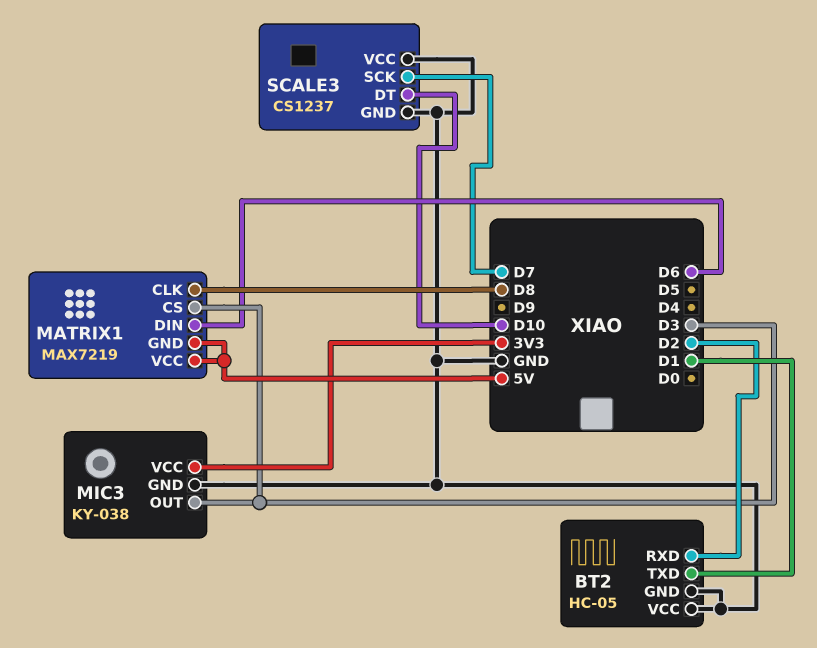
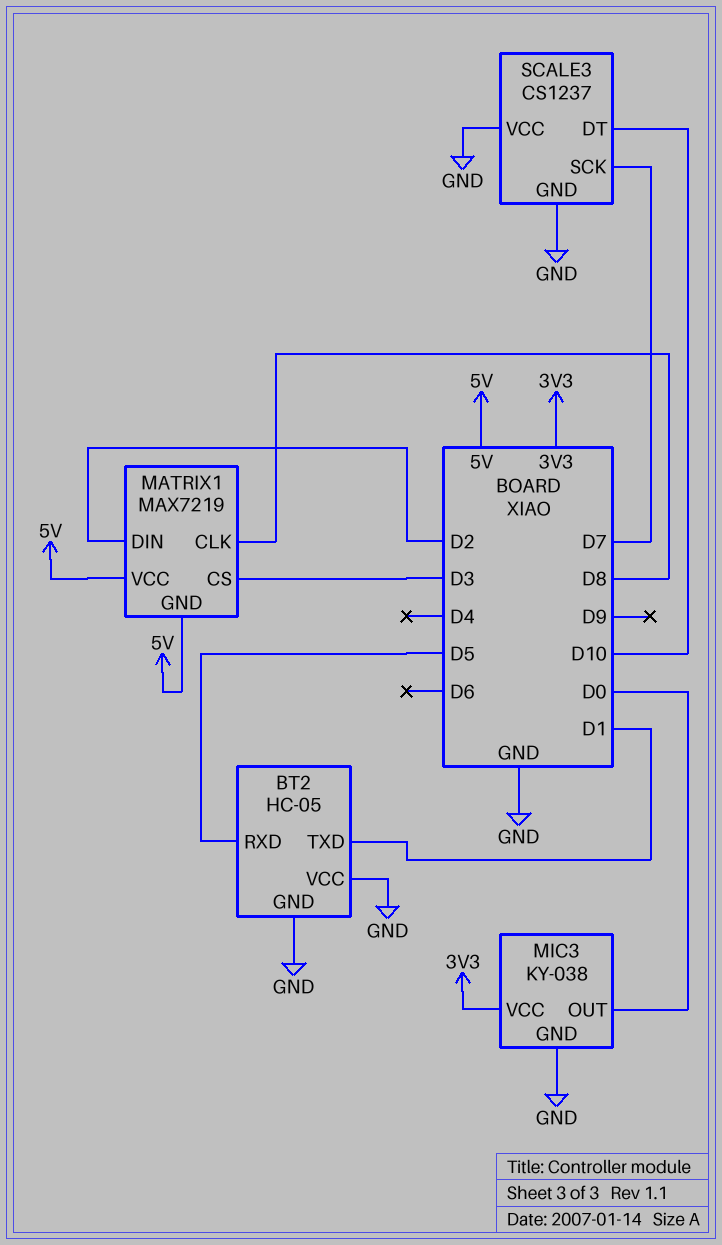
BT2 pin RXD: D2 -> D5
MATRIX1 pin DIN: D6 -> D2
MIC3 pin OUT: D3 -> D0

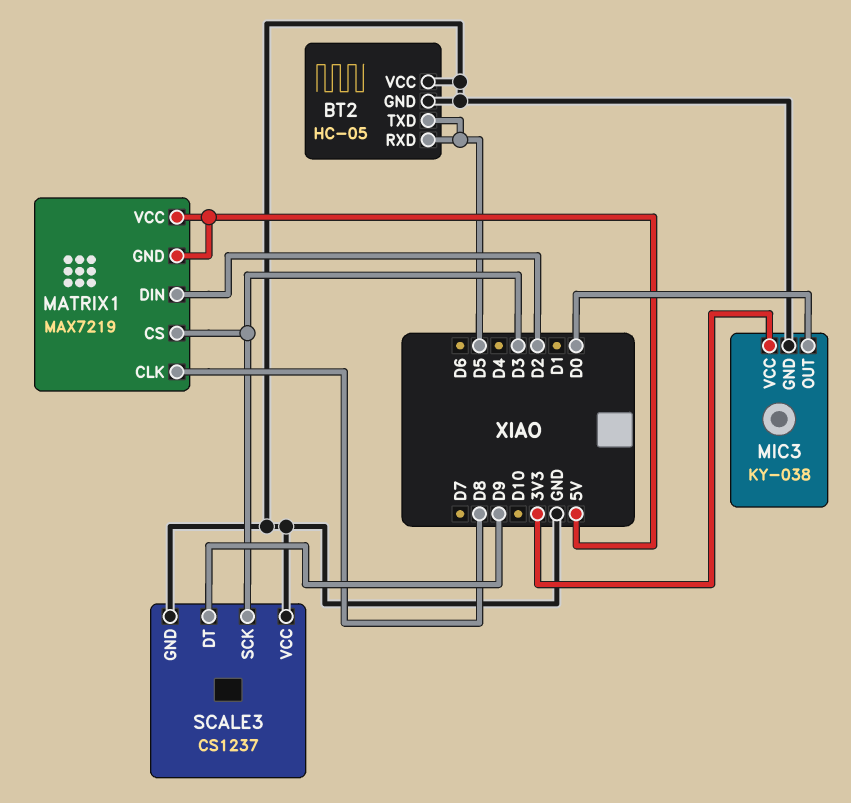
BT2 pin TXD: D1 -> D5
SCALE3 pin DT: D10 -> D9
SCALE3 pin SCK: D7 -> D3

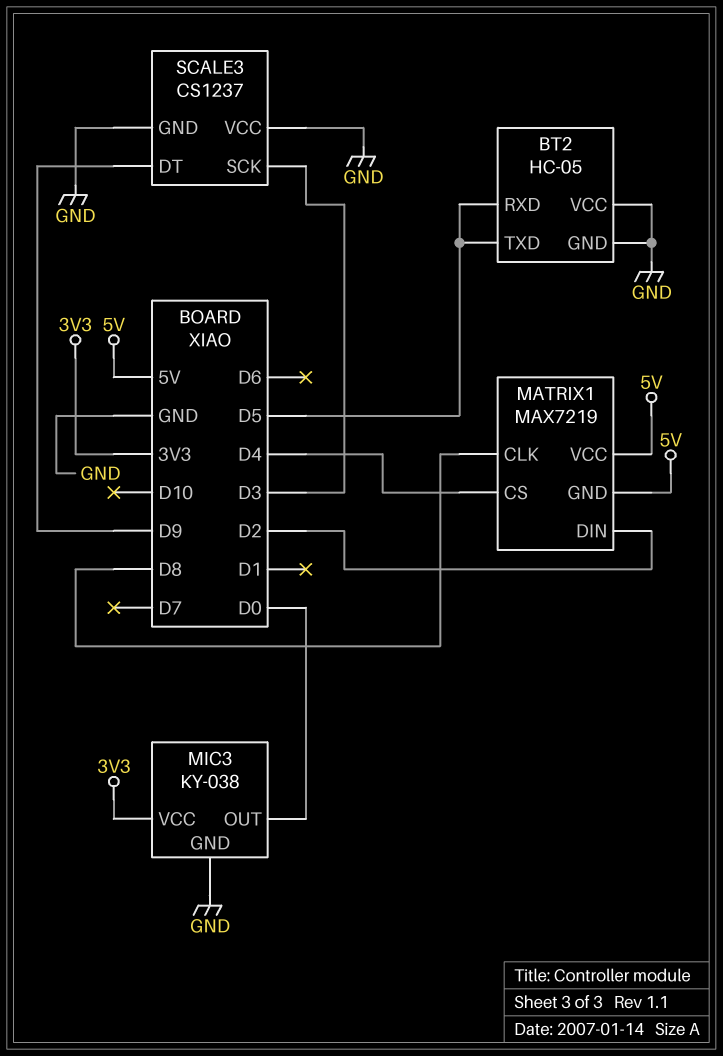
MATRIX1 pin CS: D3 -> D4

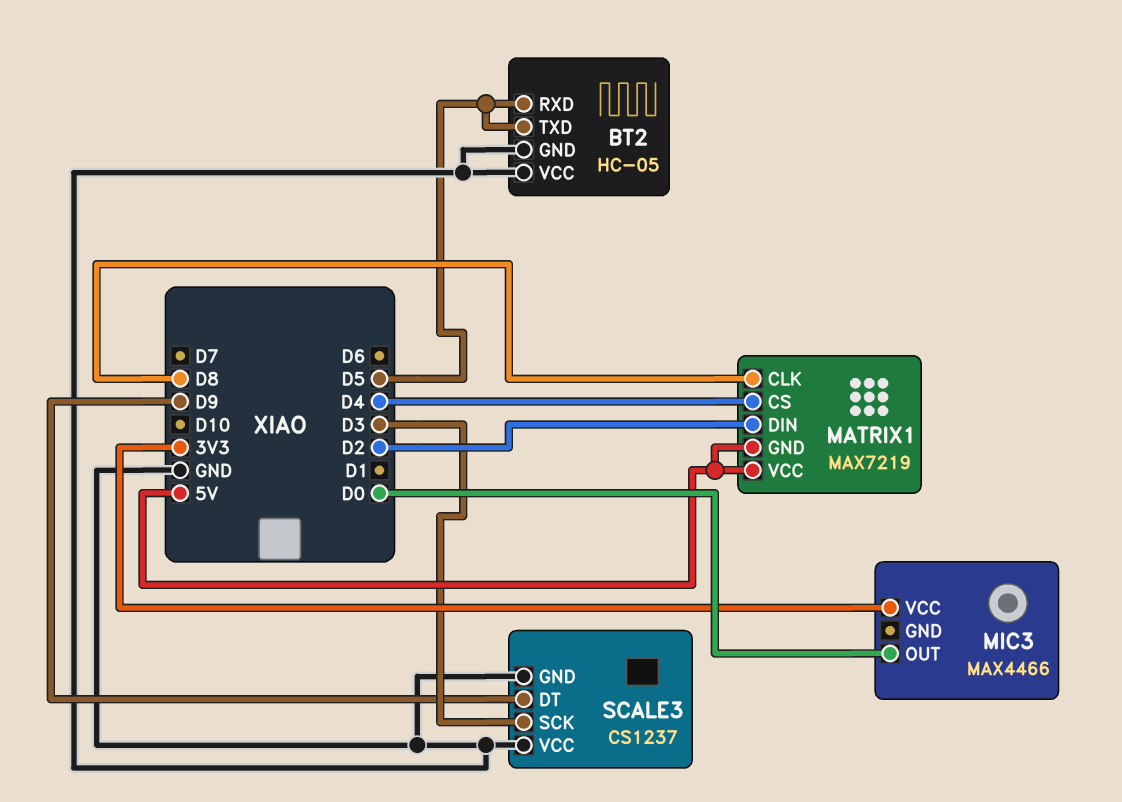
MIC3: KY-038 -> MAX4466
MIC3 pin GND: GND -> none

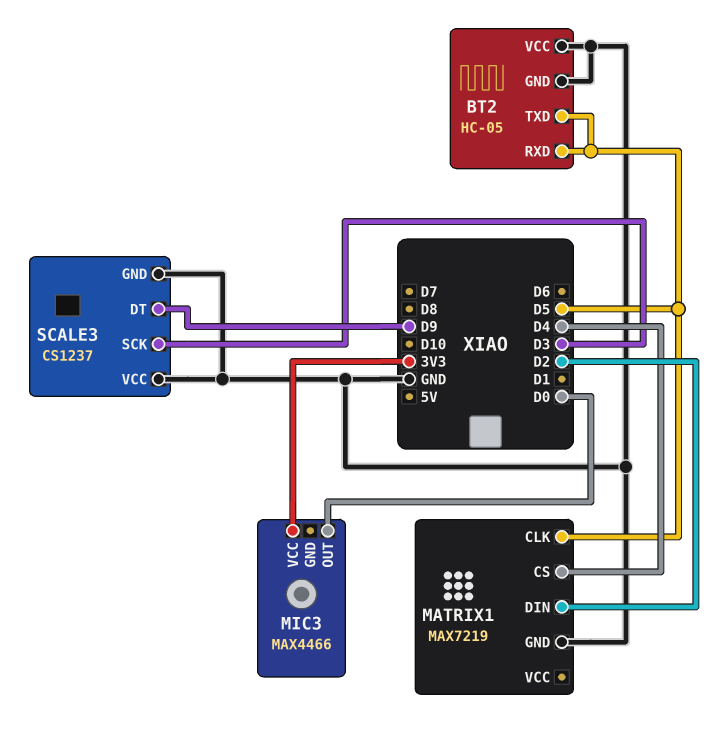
MATRIX1 pin CLK: D8 -> D5
MATRIX1 pin GND: 5V -> GND
MATRIX1 pin VCC: 5V -> none

